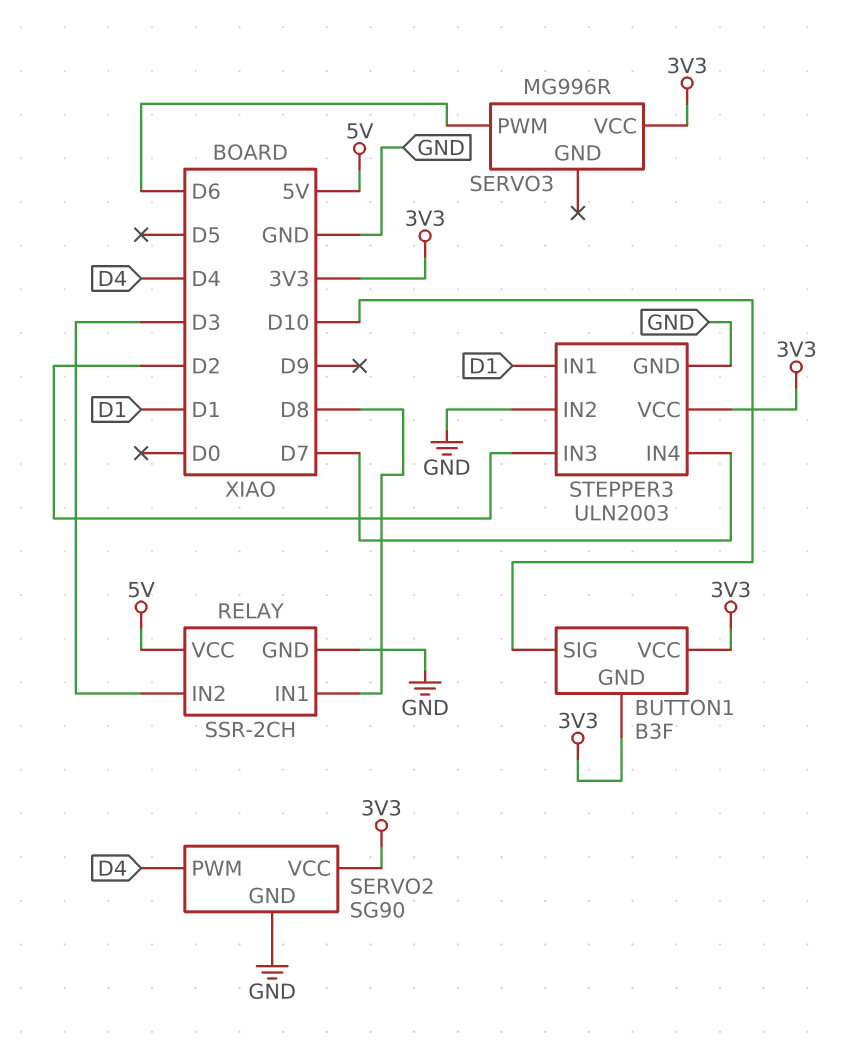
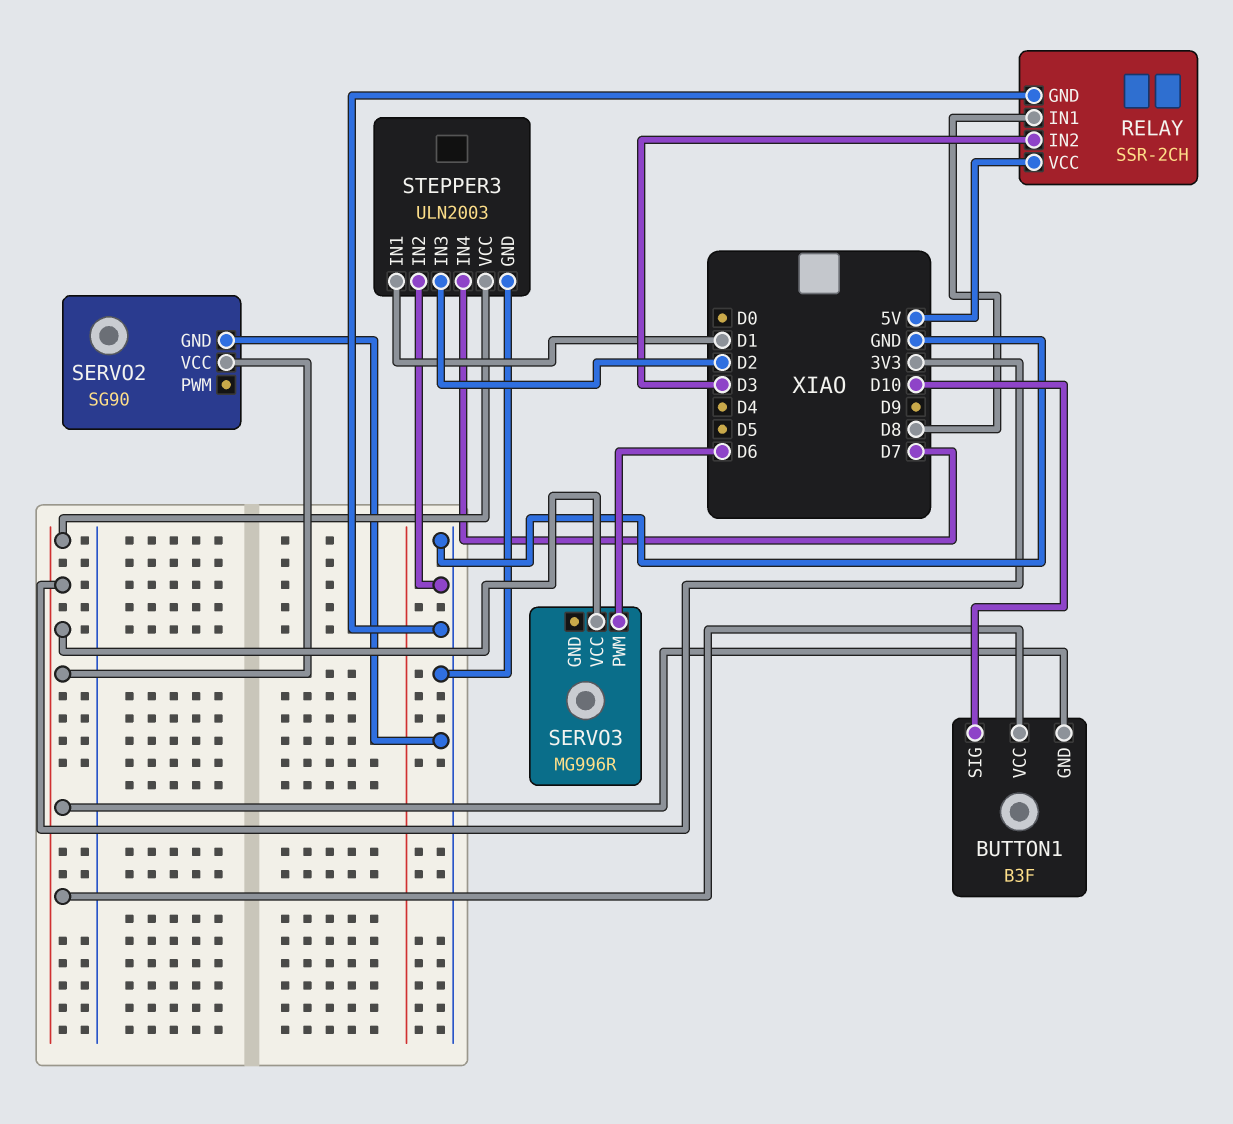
SERVO2 pin PWM: D4 -> none

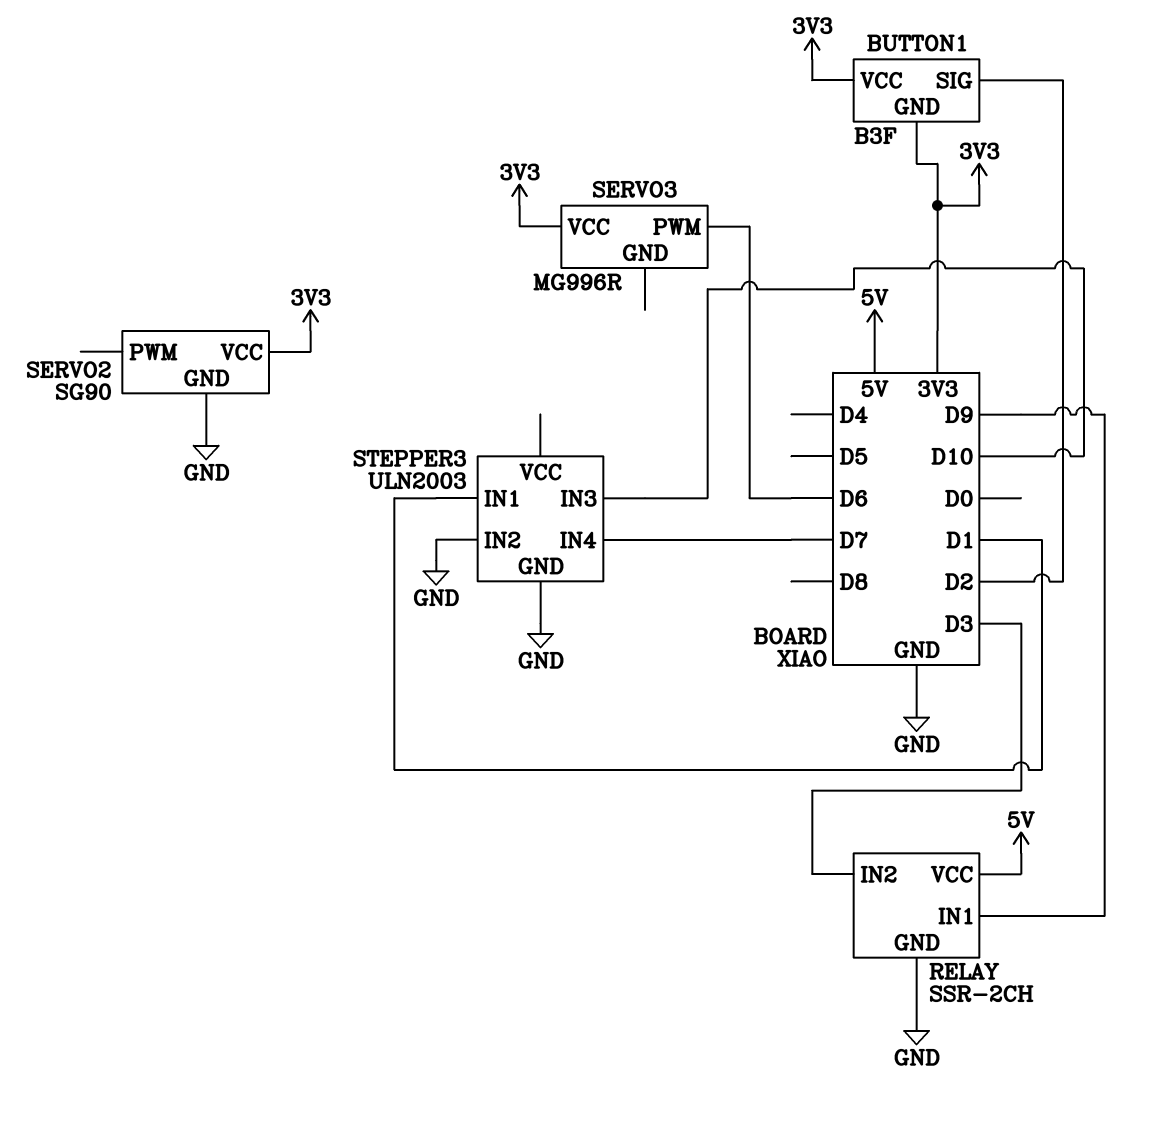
BUTTON1 pin SIG: D10 -> D2
RELAY pin IN1: D8 -> D9
STEPPER3 pin IN3: D2 -> D10
STEPPER3 pin VCC: 3V3 -> none

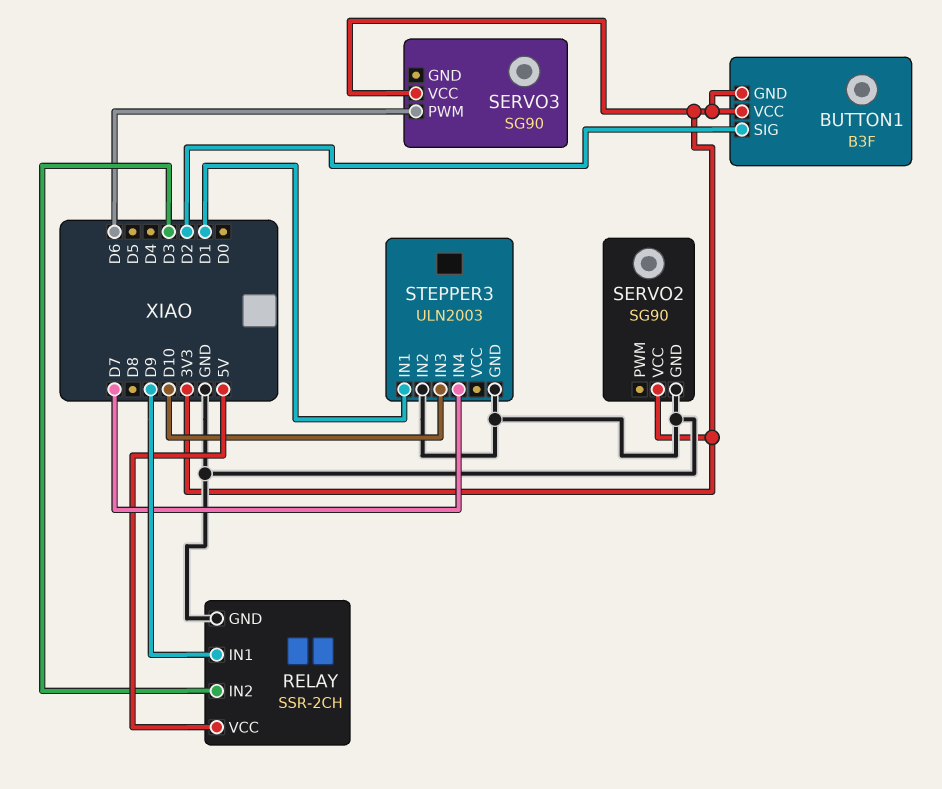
SERVO3: MG996R -> SG90

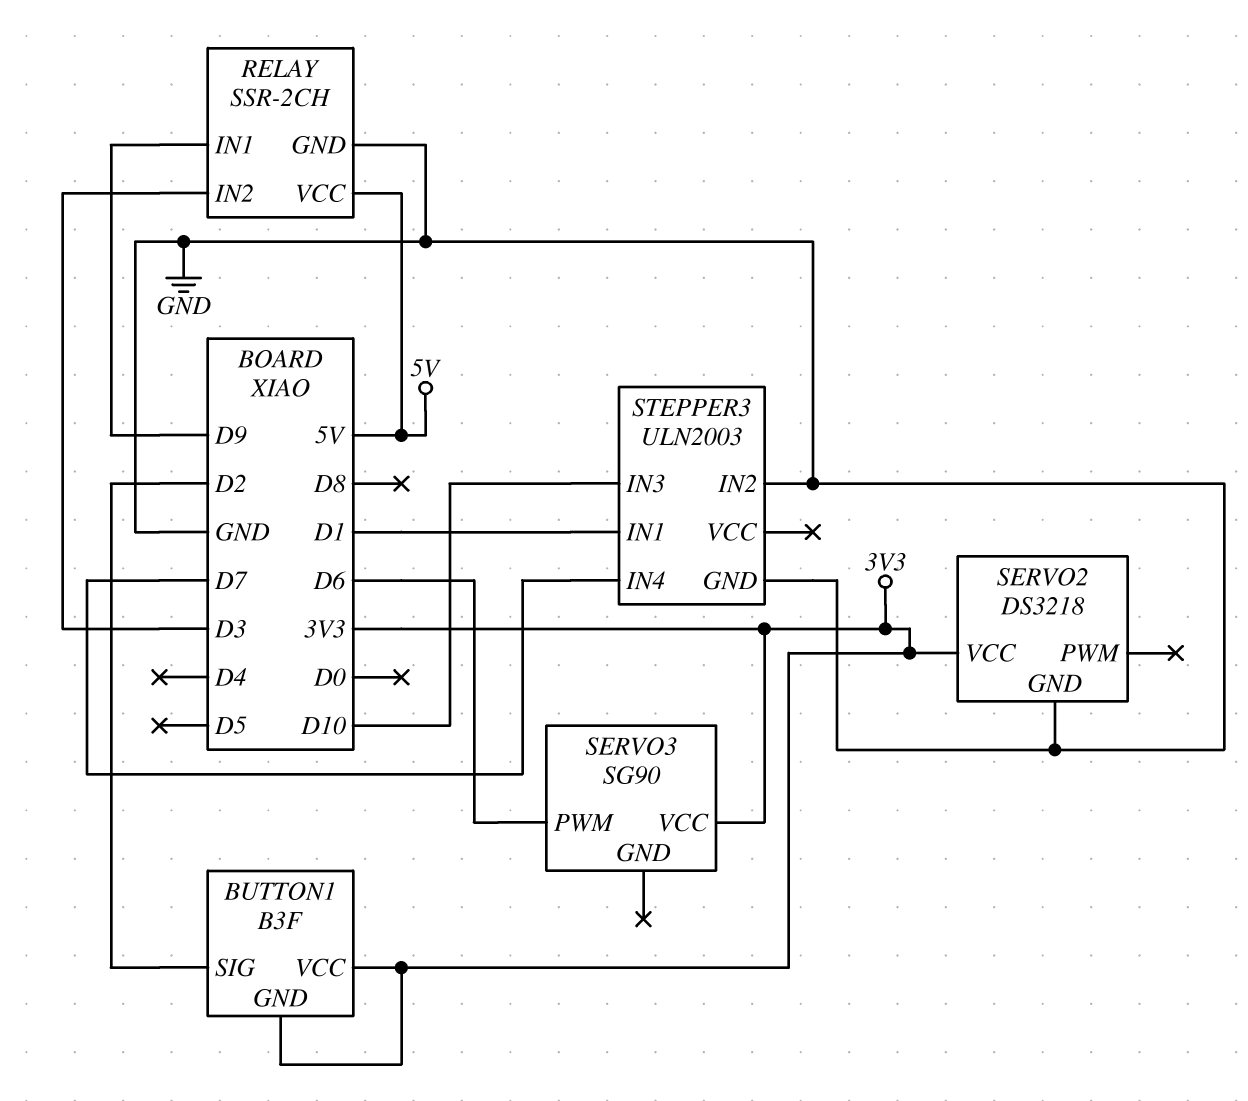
SERVO2: SG90 -> DS3218

